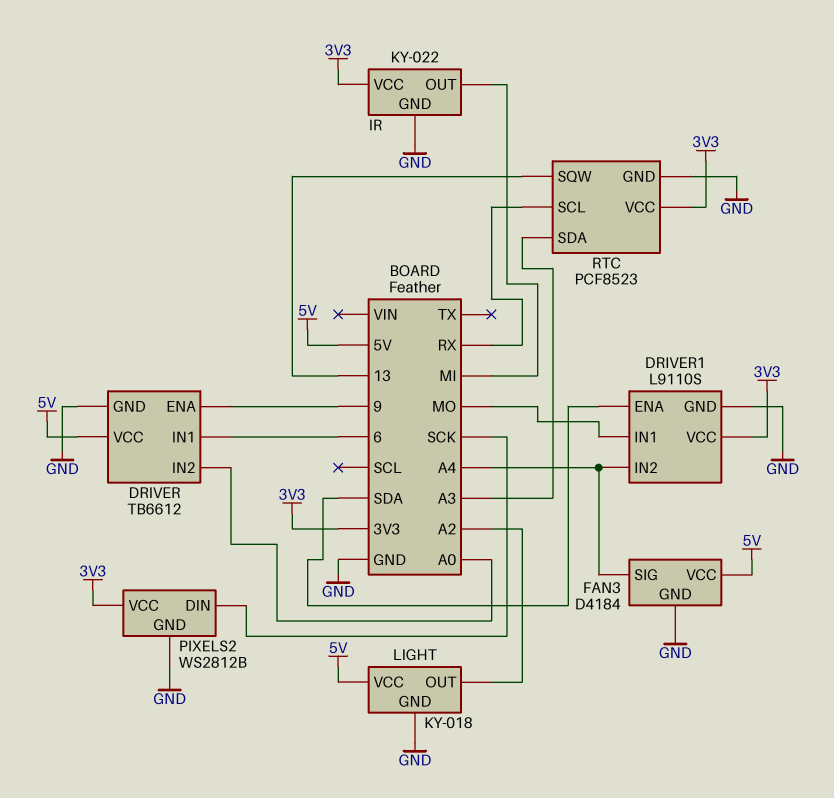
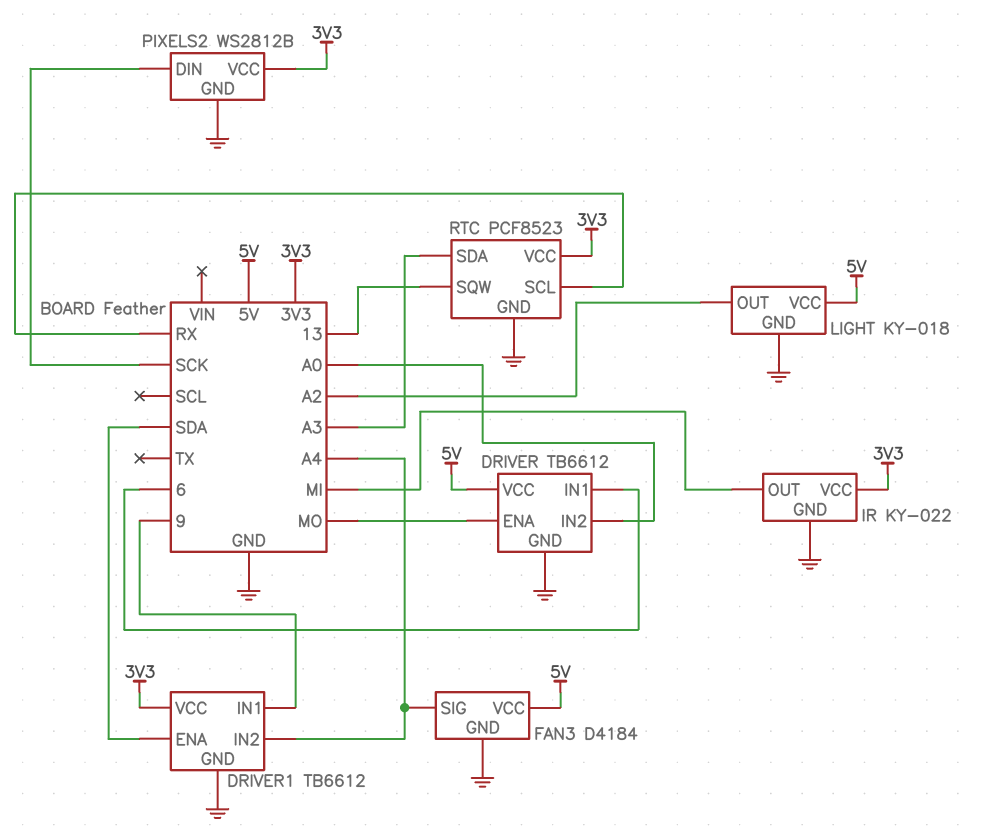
DRIVER pin ENA: 9 -> MO
DRIVER1: L9110S -> TB6612
DRIVER1 pin IN1: MO -> 9

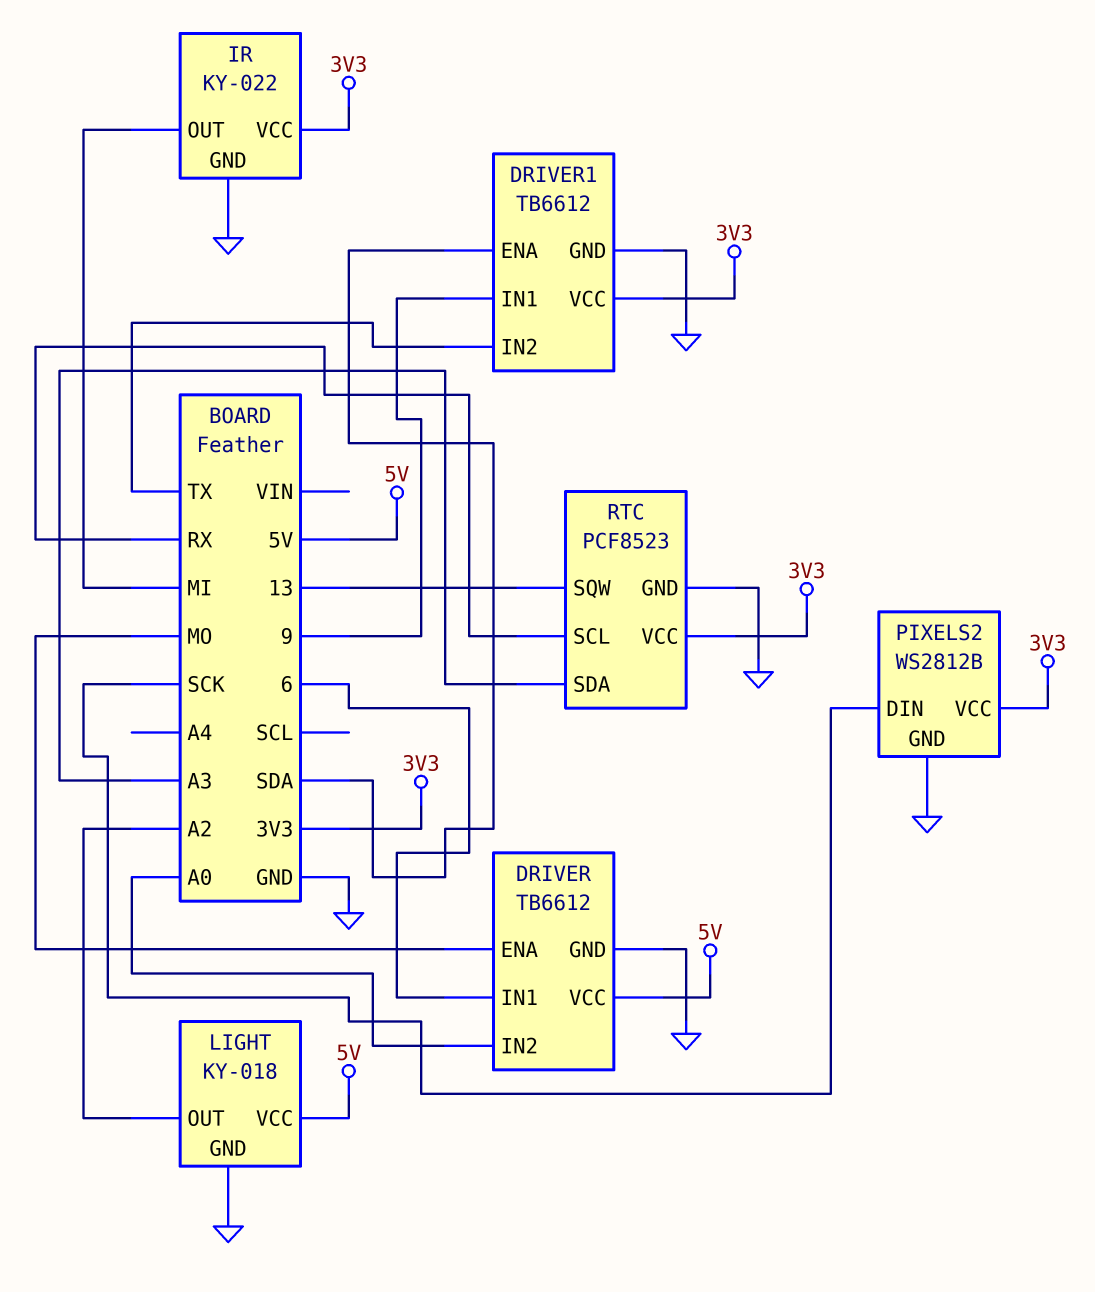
DRIVER1 pin IN2: A4 -> TX
FAN3: D4184 -> none
FAN3 pin GND: GND -> none
FAN3 pin SIG: A4 -> none
FAN3 pin VCC: 5V -> none

